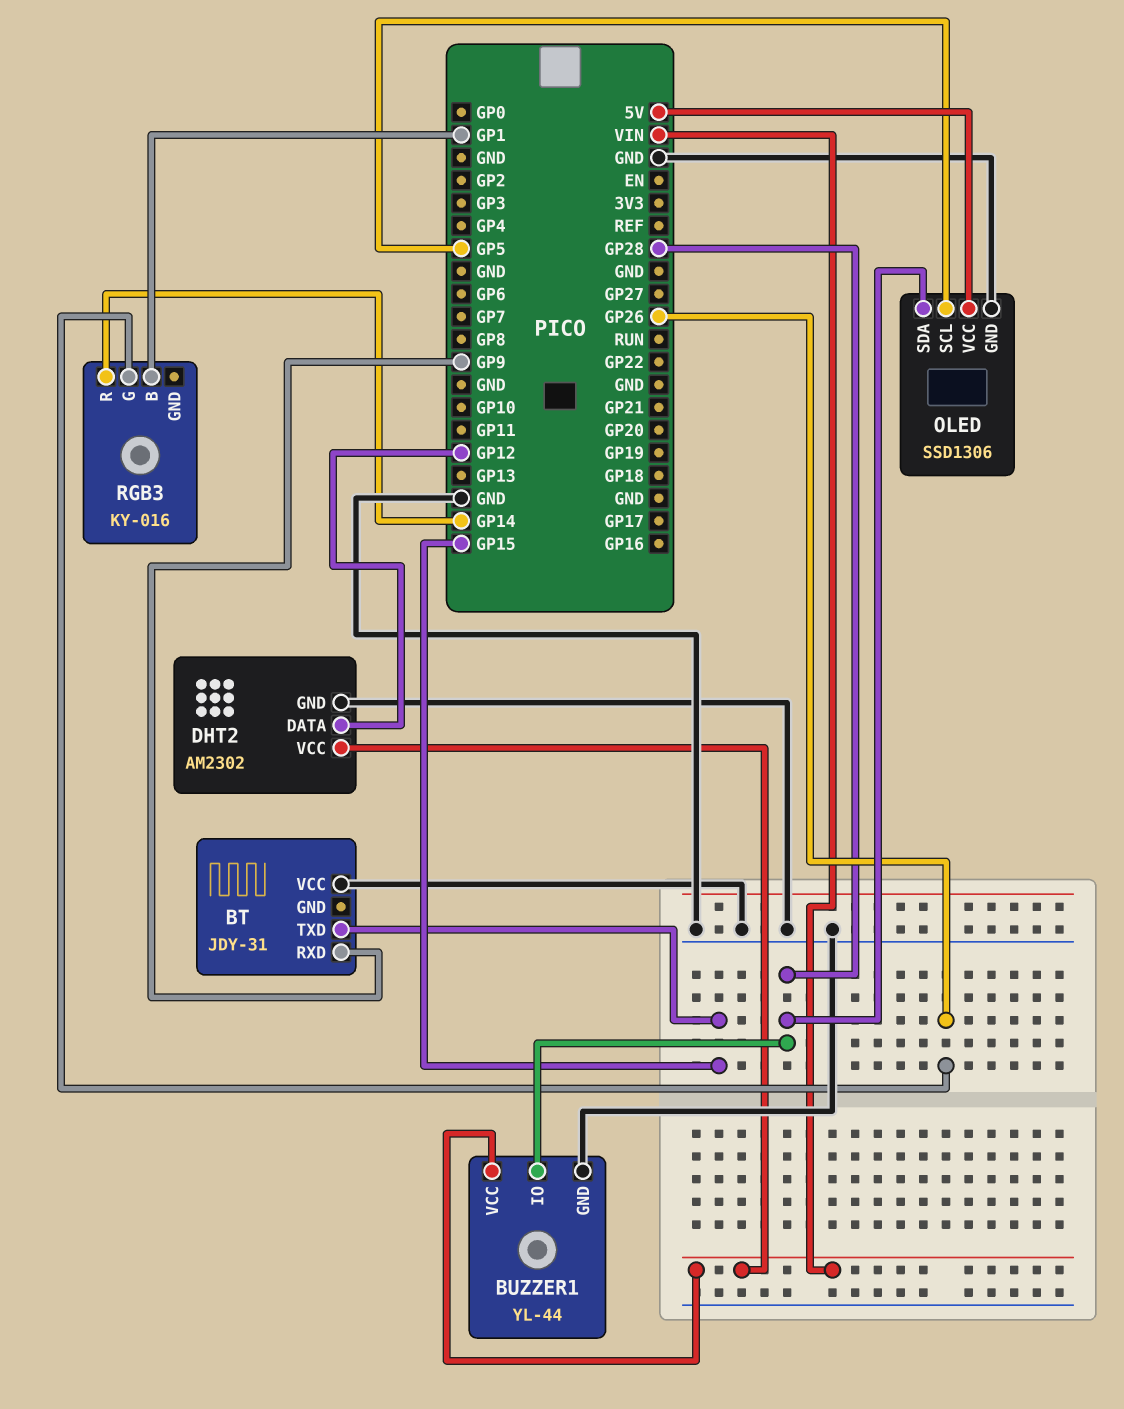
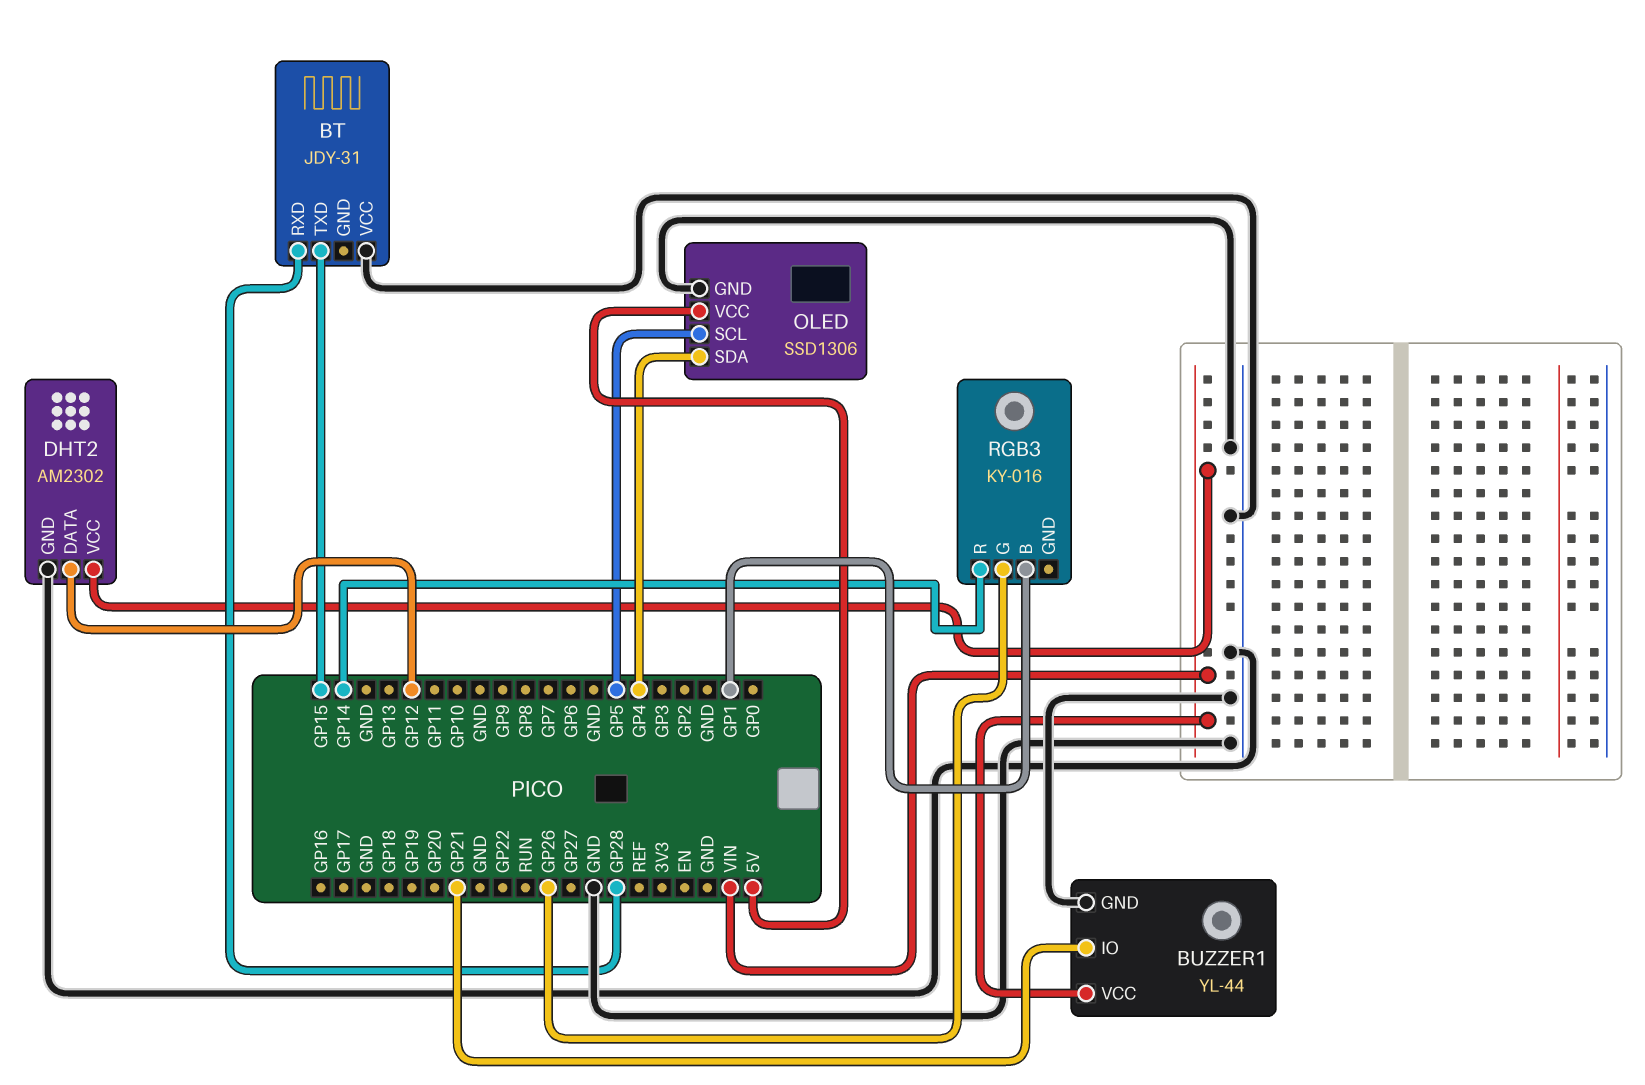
BT pin RXD: GP9 -> GP28
BUZZER1 pin IO: GP28 -> GP21
OLED pin SDA: GP28 -> GP4

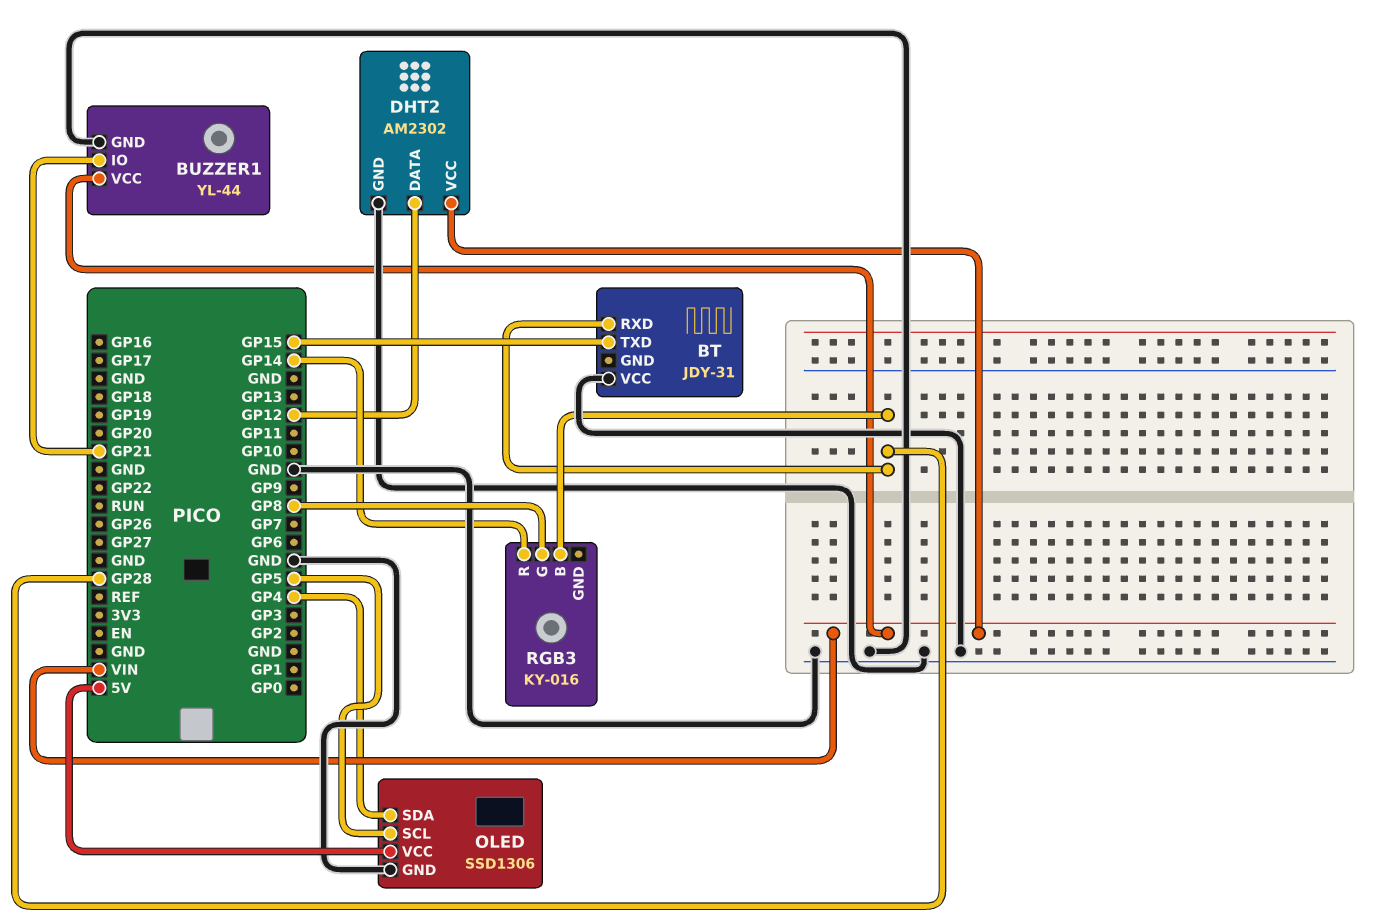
RGB3 pin B: GP1 -> GP28
RGB3 pin G: GP26 -> GP8

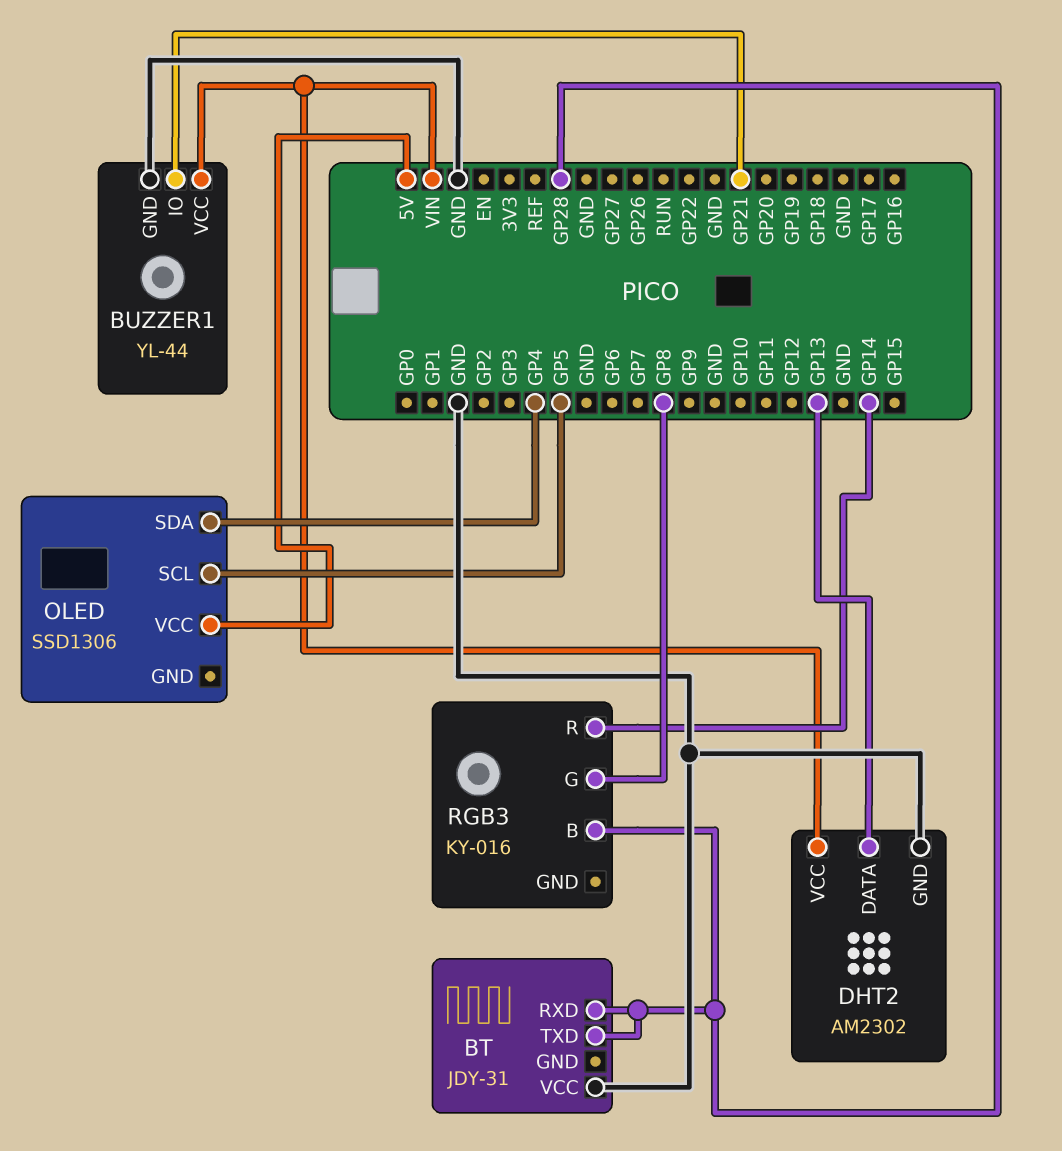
BT pin TXD: GP15 -> GP28
DHT2 pin DATA: GP12 -> GP13
OLED pin GND: GND -> none

